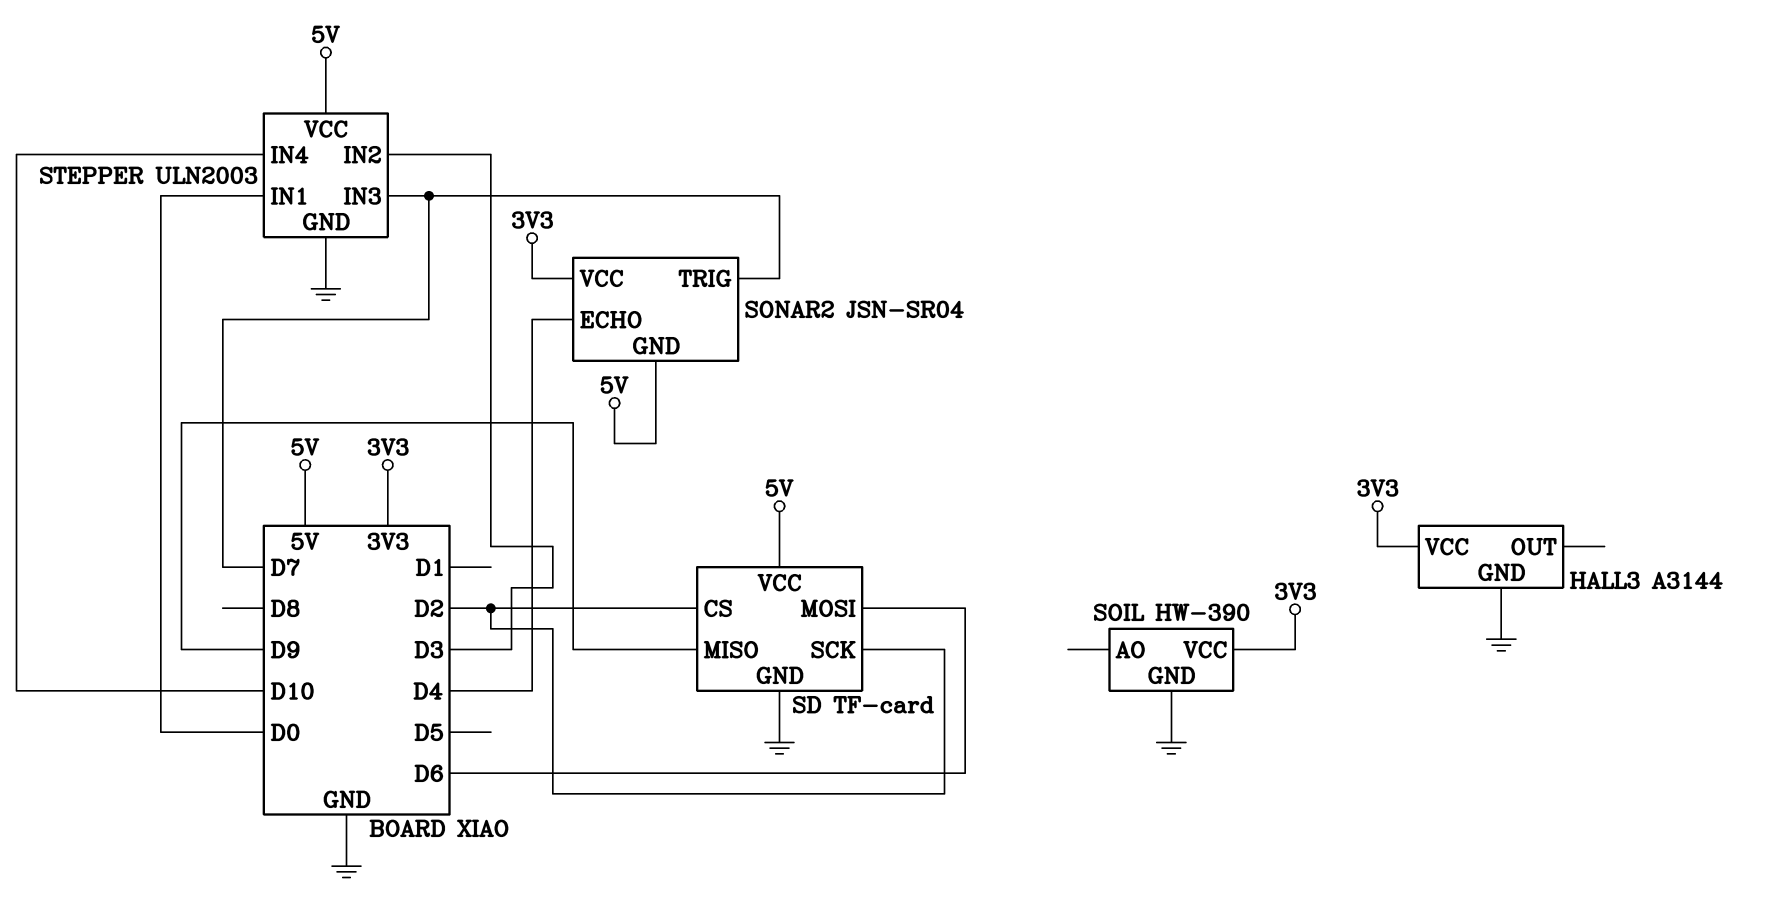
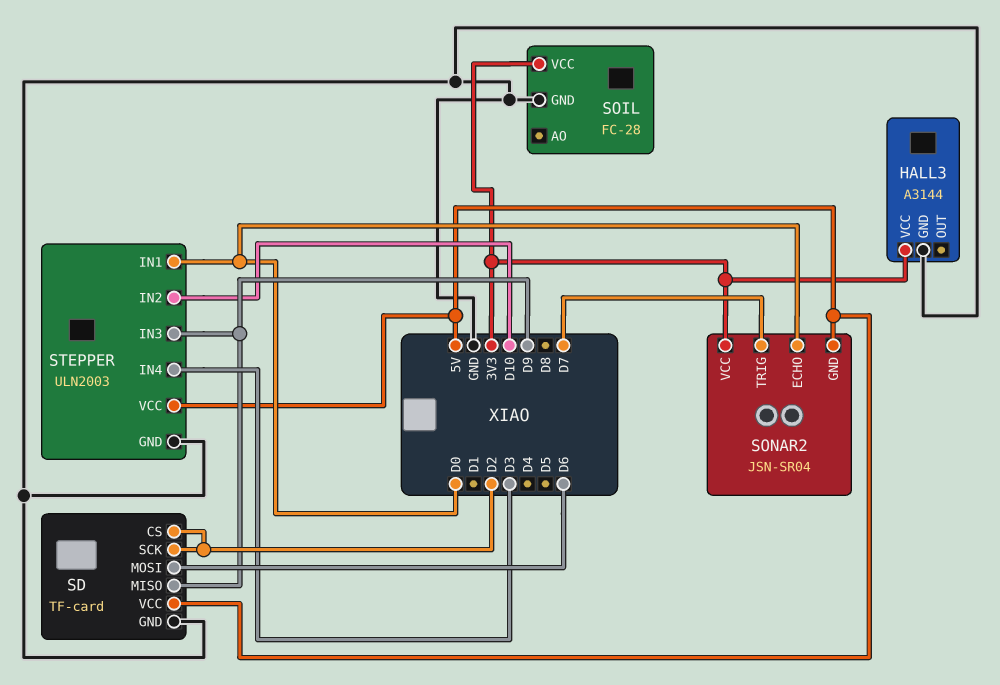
SOIL: HW-390 -> FC-28
SONAR2 pin ECHO: D4 -> D0
STEPPER pin IN2: D3 -> D10
STEPPER pin IN3: D7 -> D9
STEPPER pin IN4: D10 -> D3

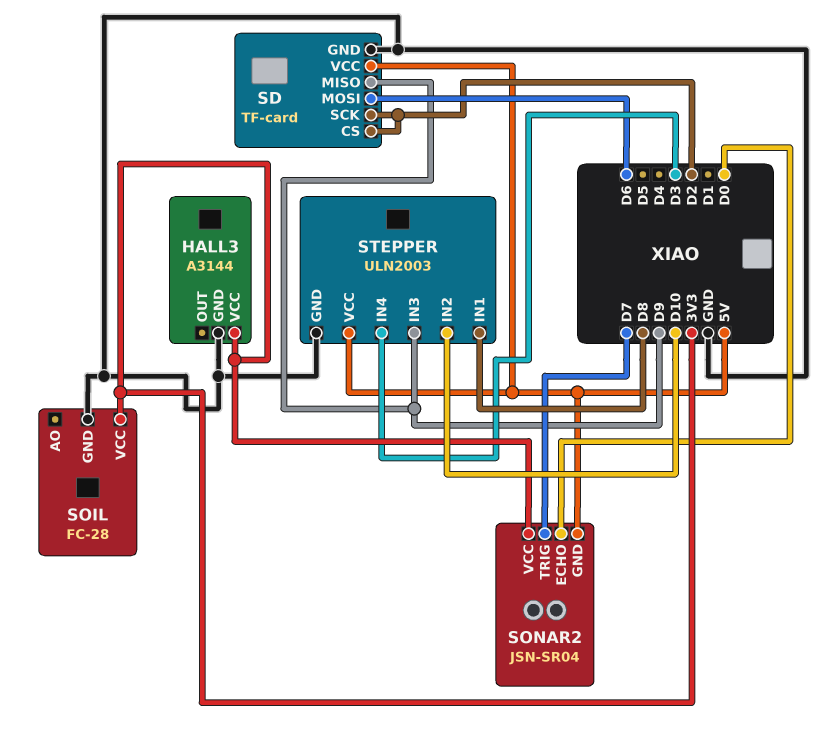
STEPPER pin IN1: D0 -> D8

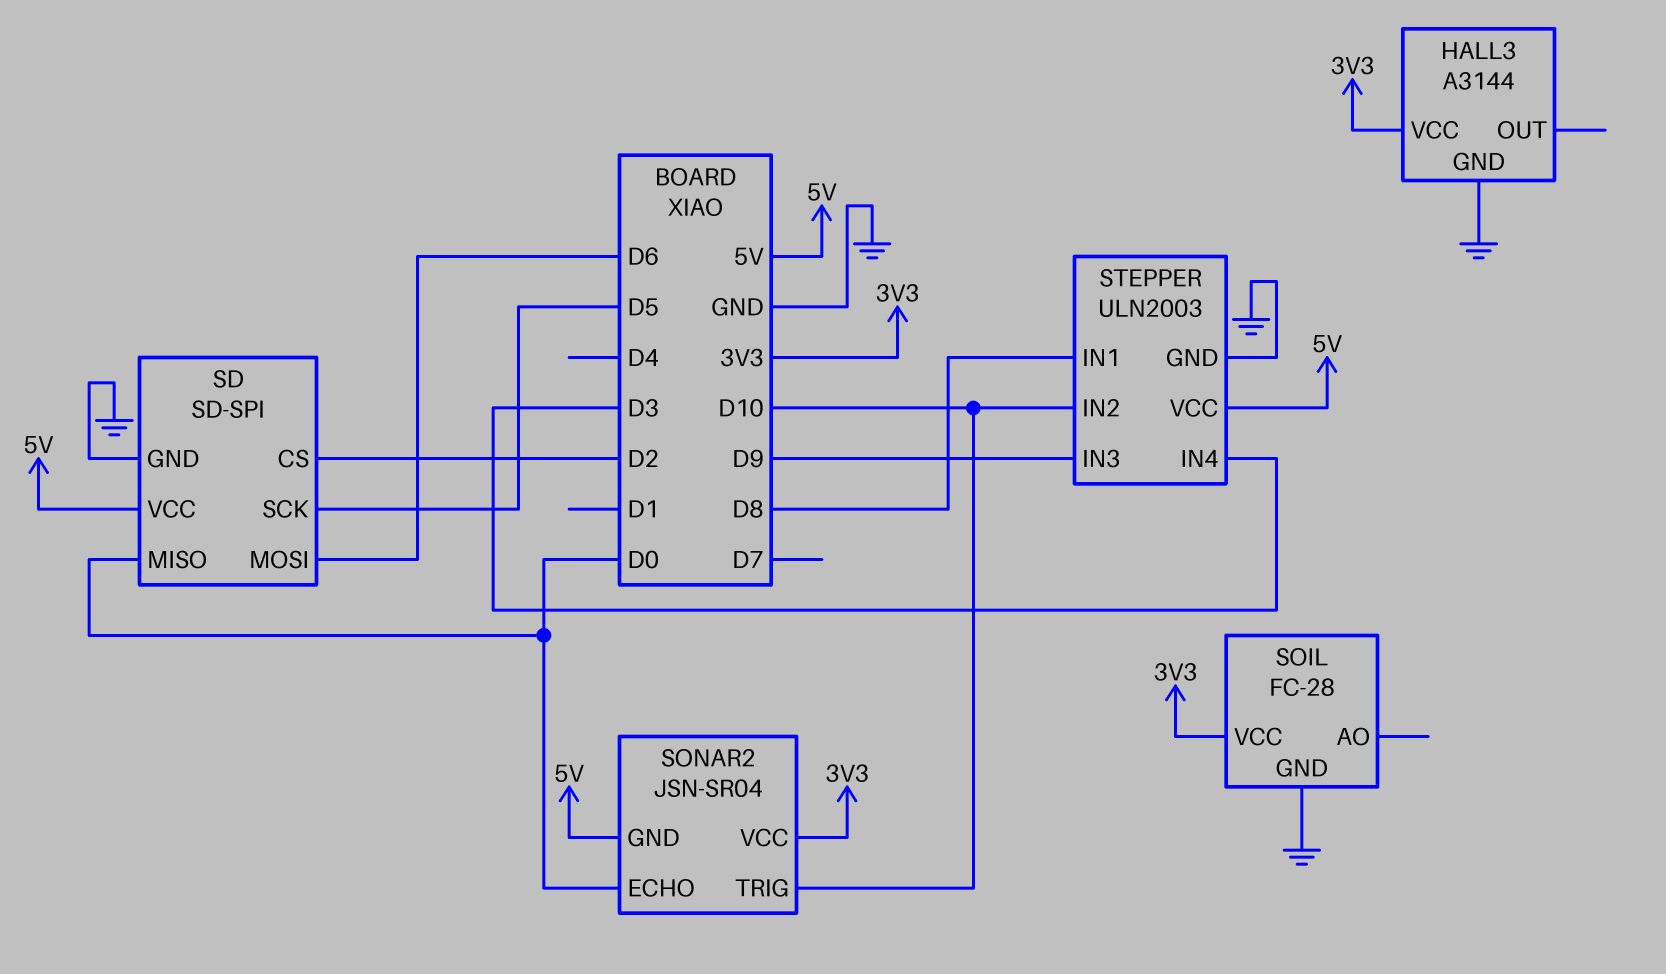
SD: TF-card -> SD-SPI
SD pin MISO: D9 -> D0
SD pin SCK: D2 -> D5
SONAR2 pin TRIG: D7 -> D10

